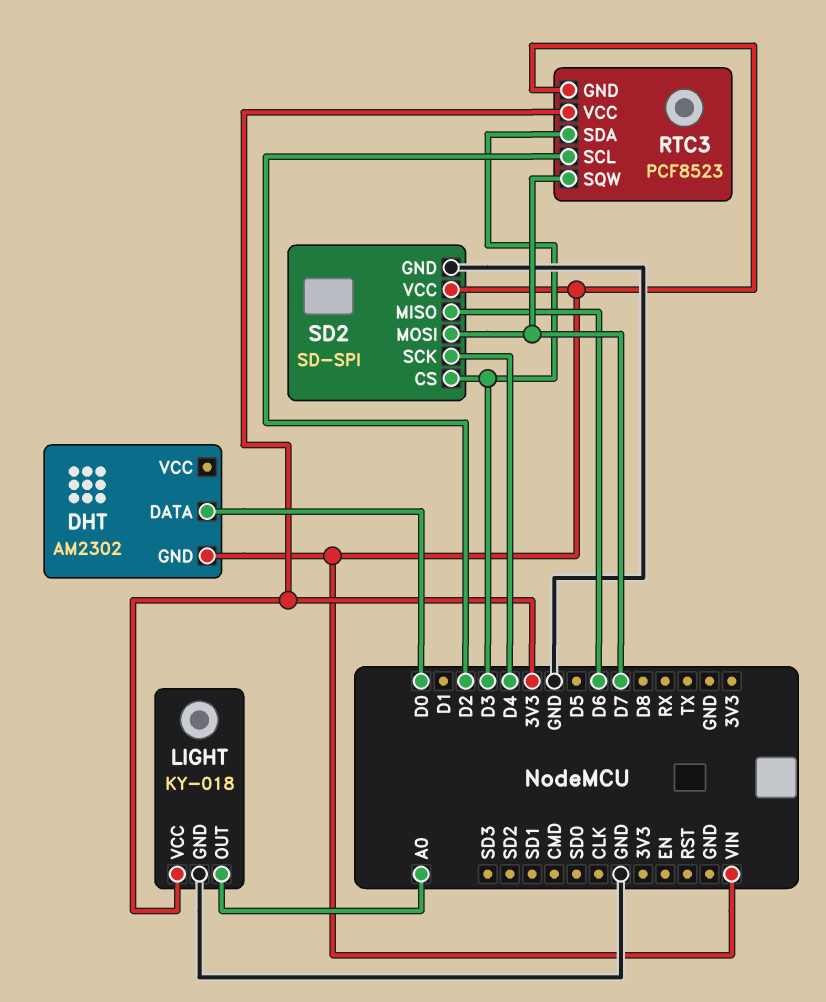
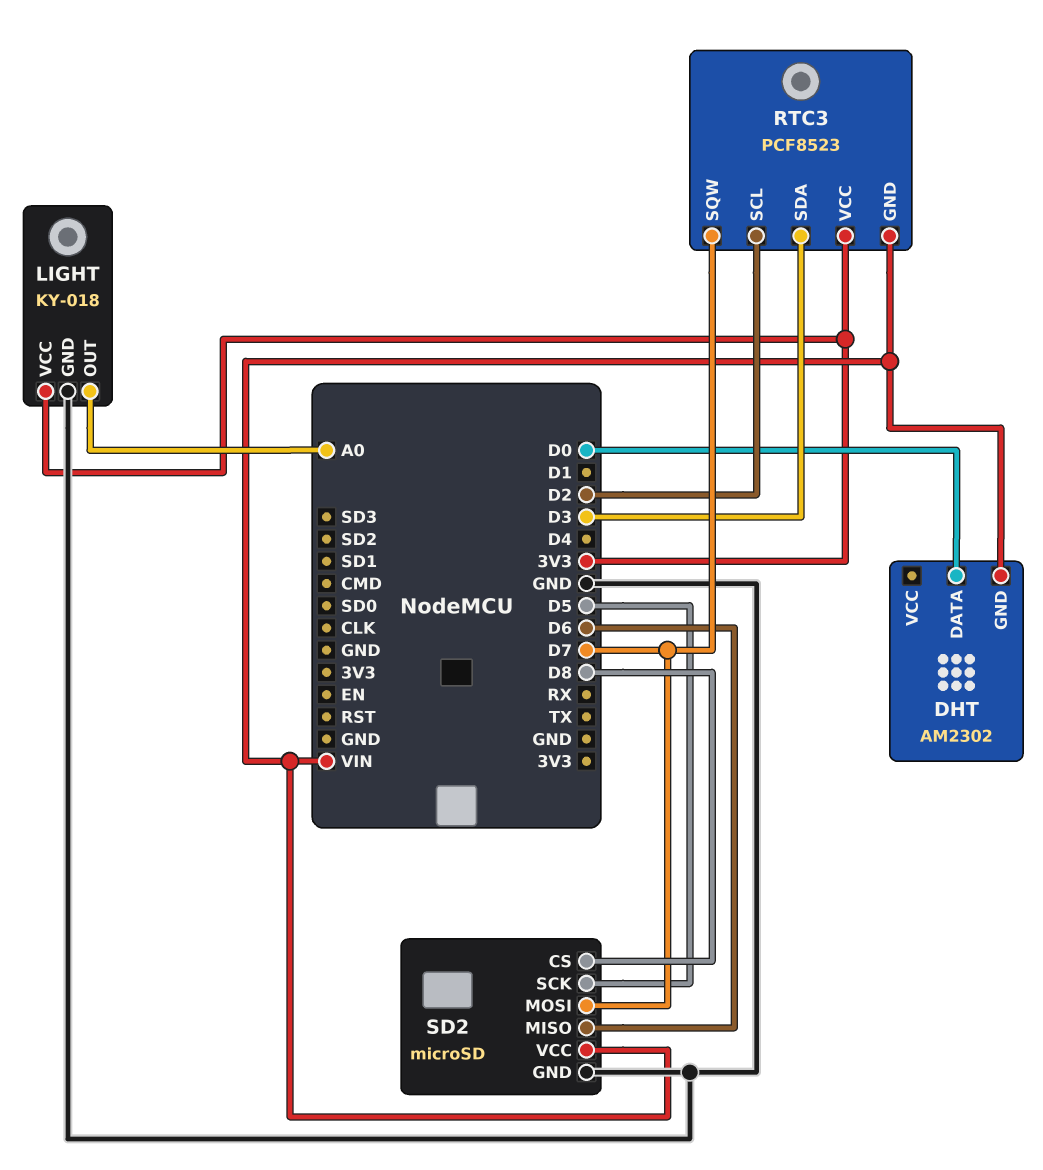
SD2: SD-SPI -> microSD
SD2 pin CS: D3 -> D8
SD2 pin SCK: D4 -> D5

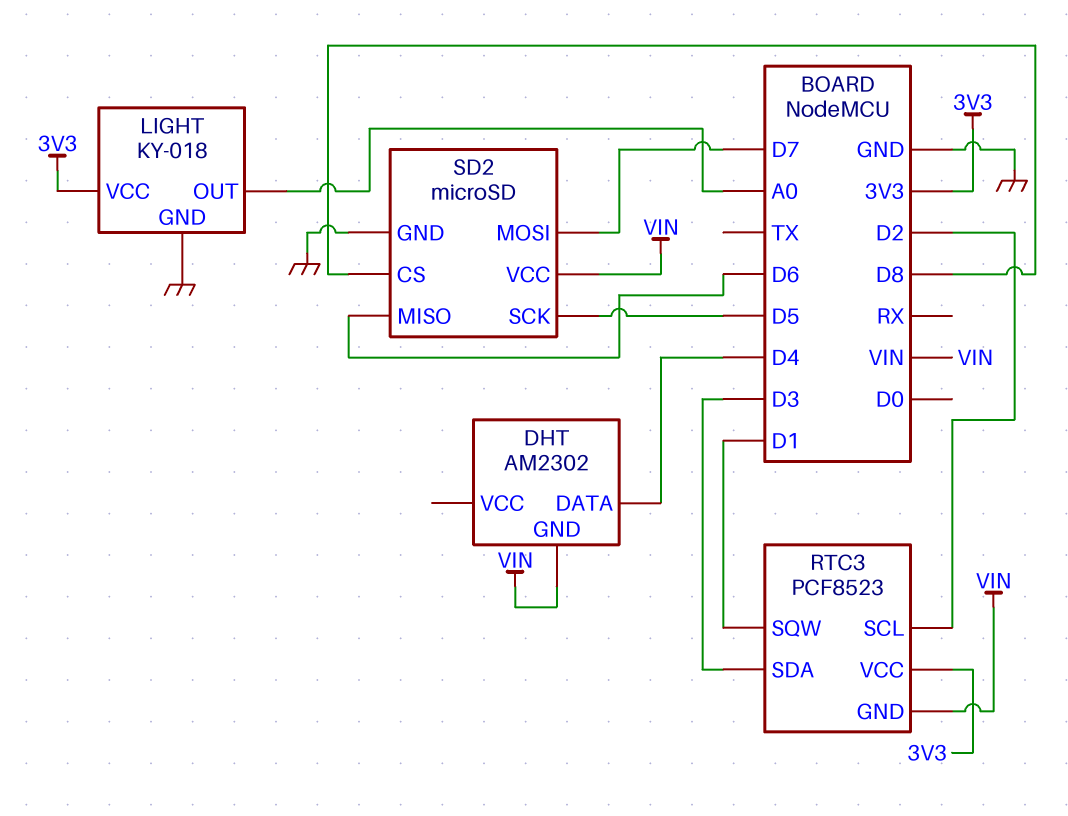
DHT pin DATA: D0 -> D4
RTC3 pin SQW: D7 -> D1

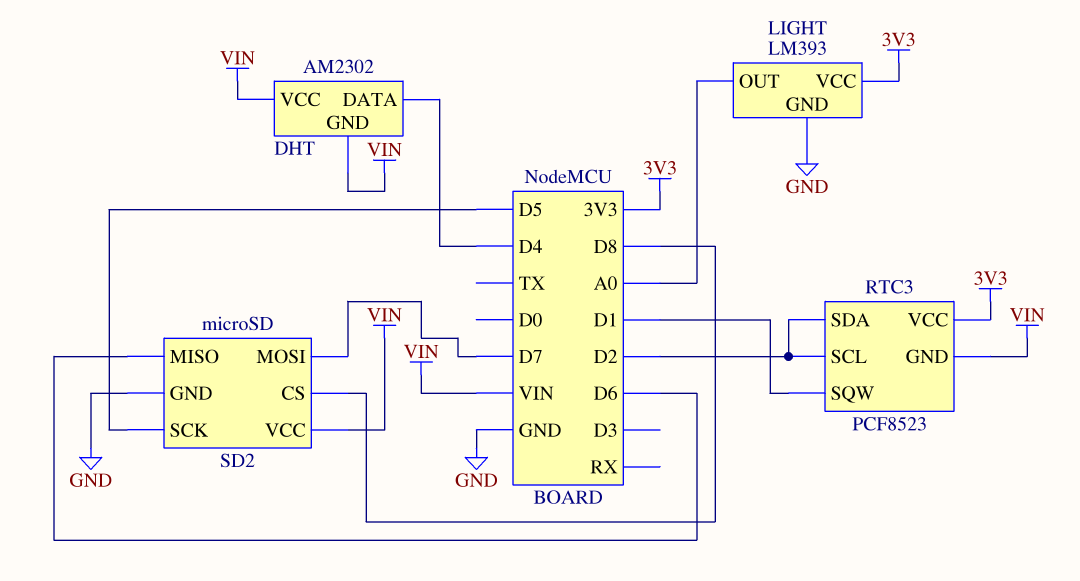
DHT pin VCC: none -> VIN
LIGHT: KY-018 -> LM393
RTC3 pin SDA: D3 -> D2

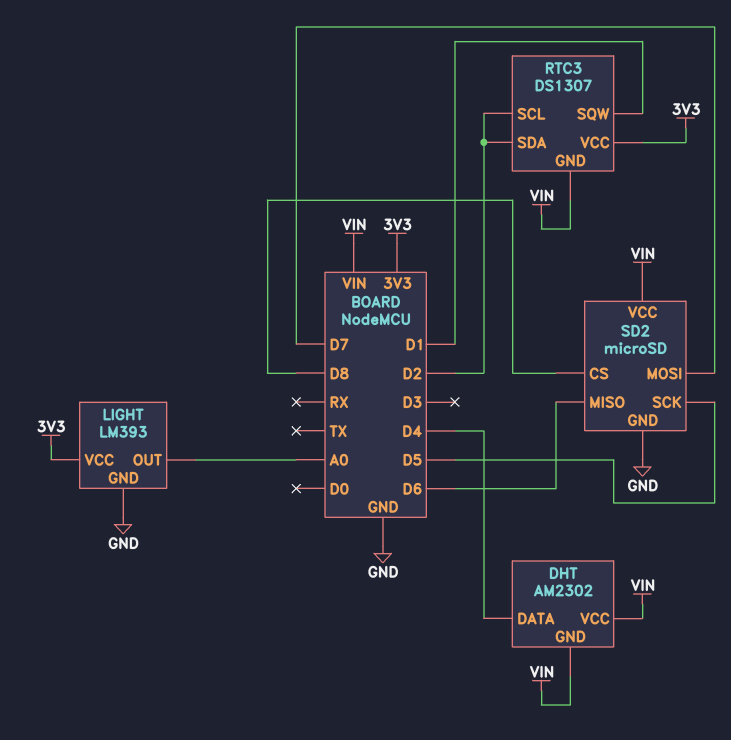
RTC3: PCF8523 -> DS1307

